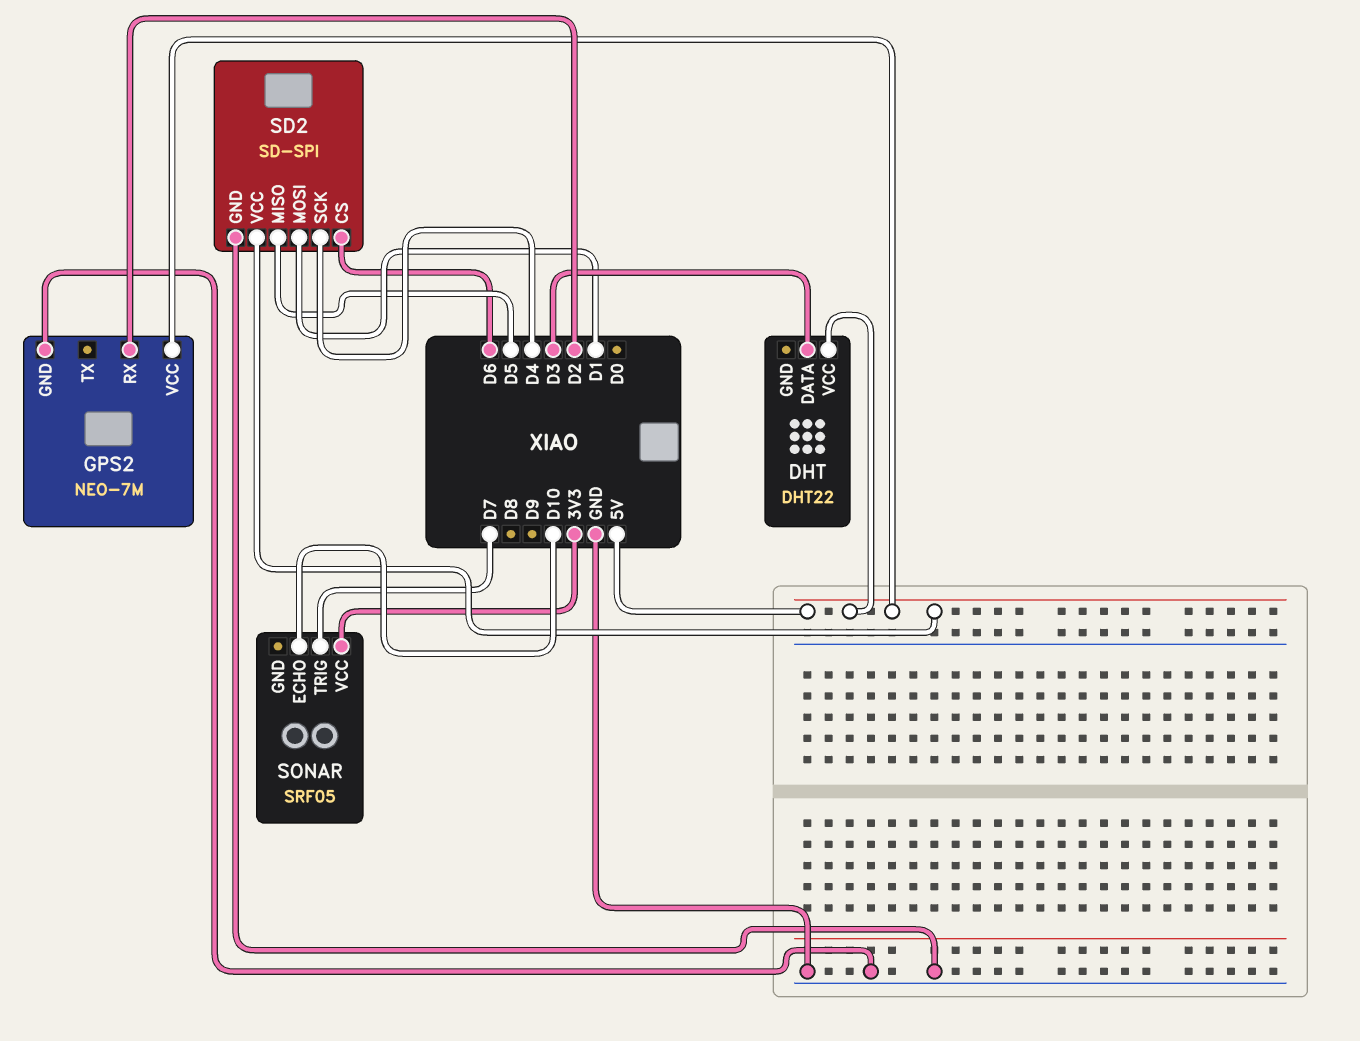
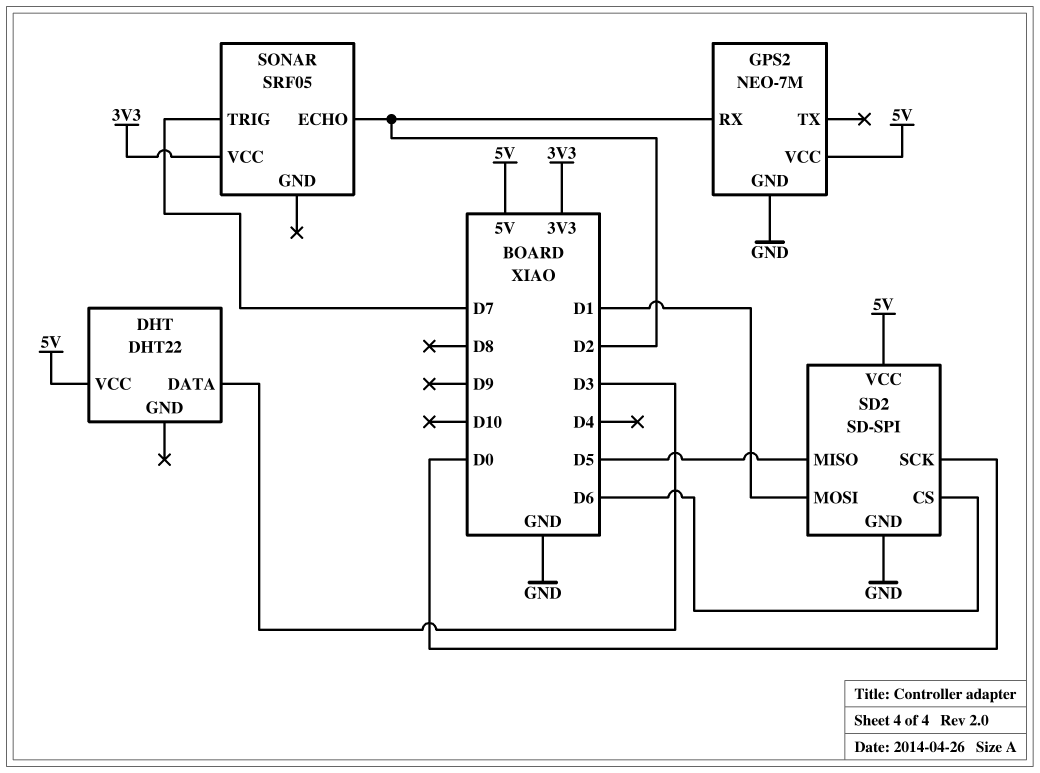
SD2 pin SCK: D4 -> D0
SONAR pin ECHO: D10 -> D2

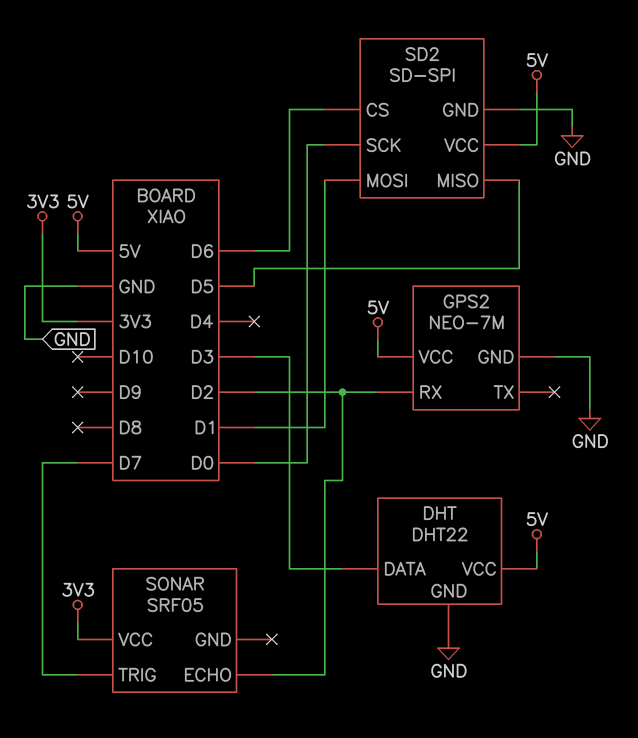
DHT pin GND: none -> GND

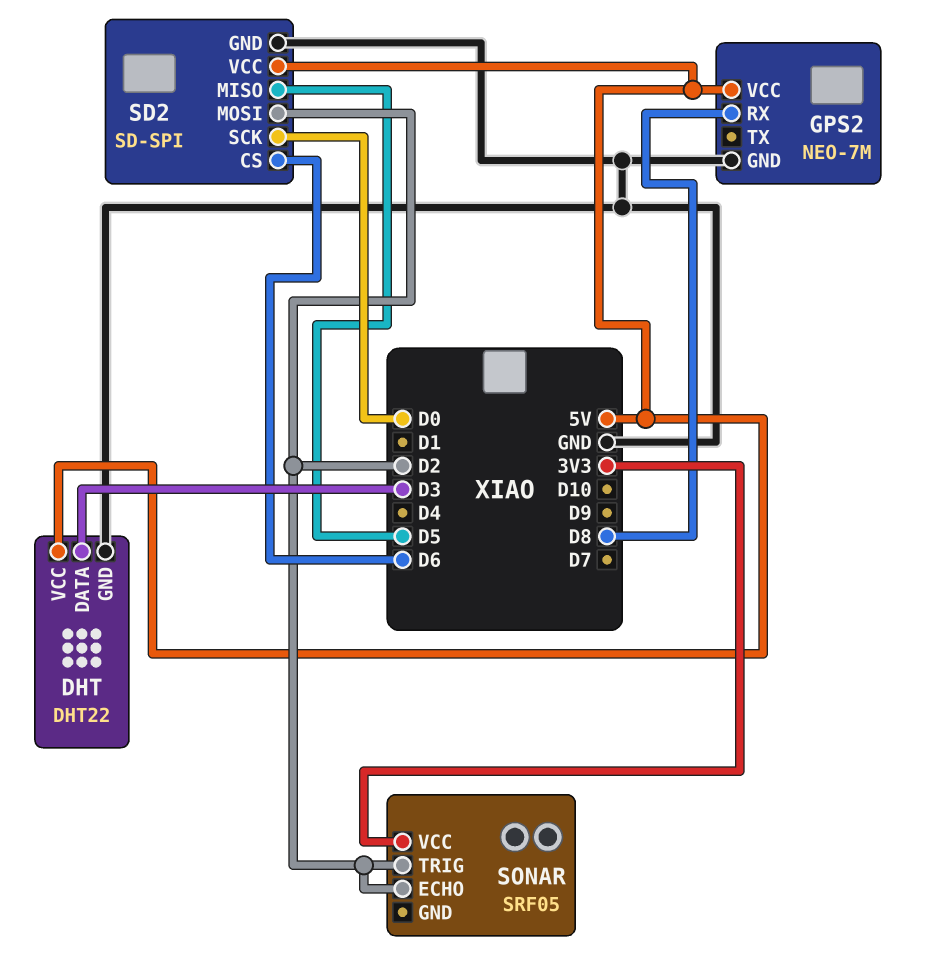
GPS2 pin RX: D2 -> D8
SD2 pin MOSI: D1 -> D2
SONAR pin TRIG: D7 -> D2

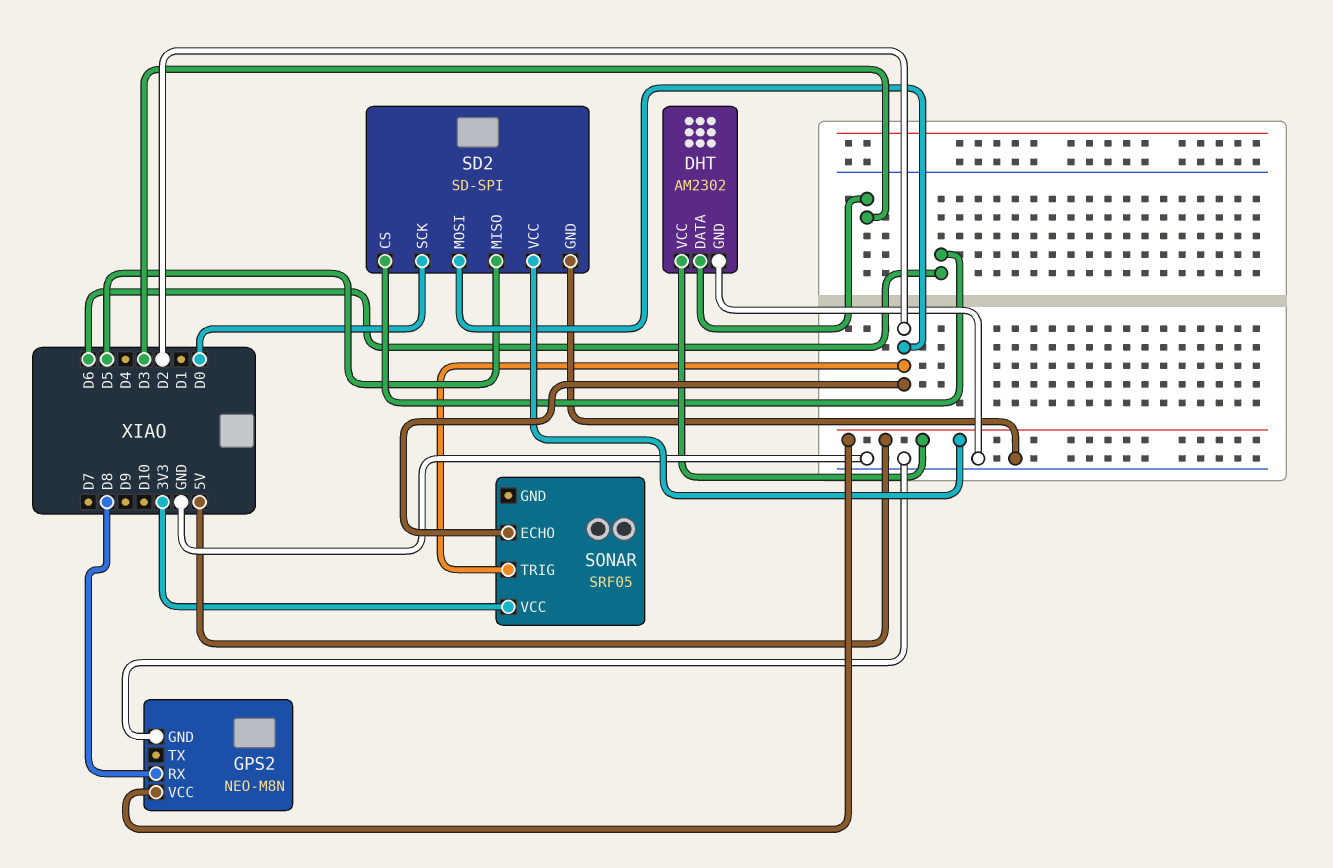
DHT: DHT22 -> AM2302
GPS2: NEO-7M -> NEO-M8N

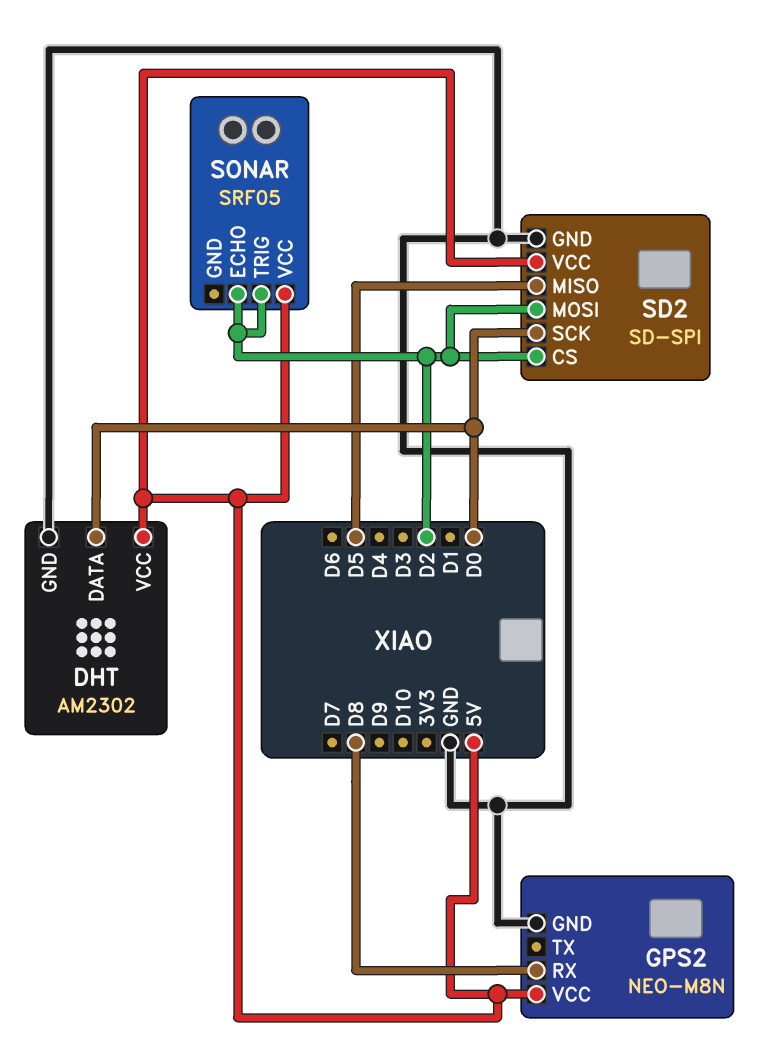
DHT pin DATA: D3 -> D0
SD2 pin CS: D6 -> D2
SONAR pin VCC: 3V3 -> 5V

